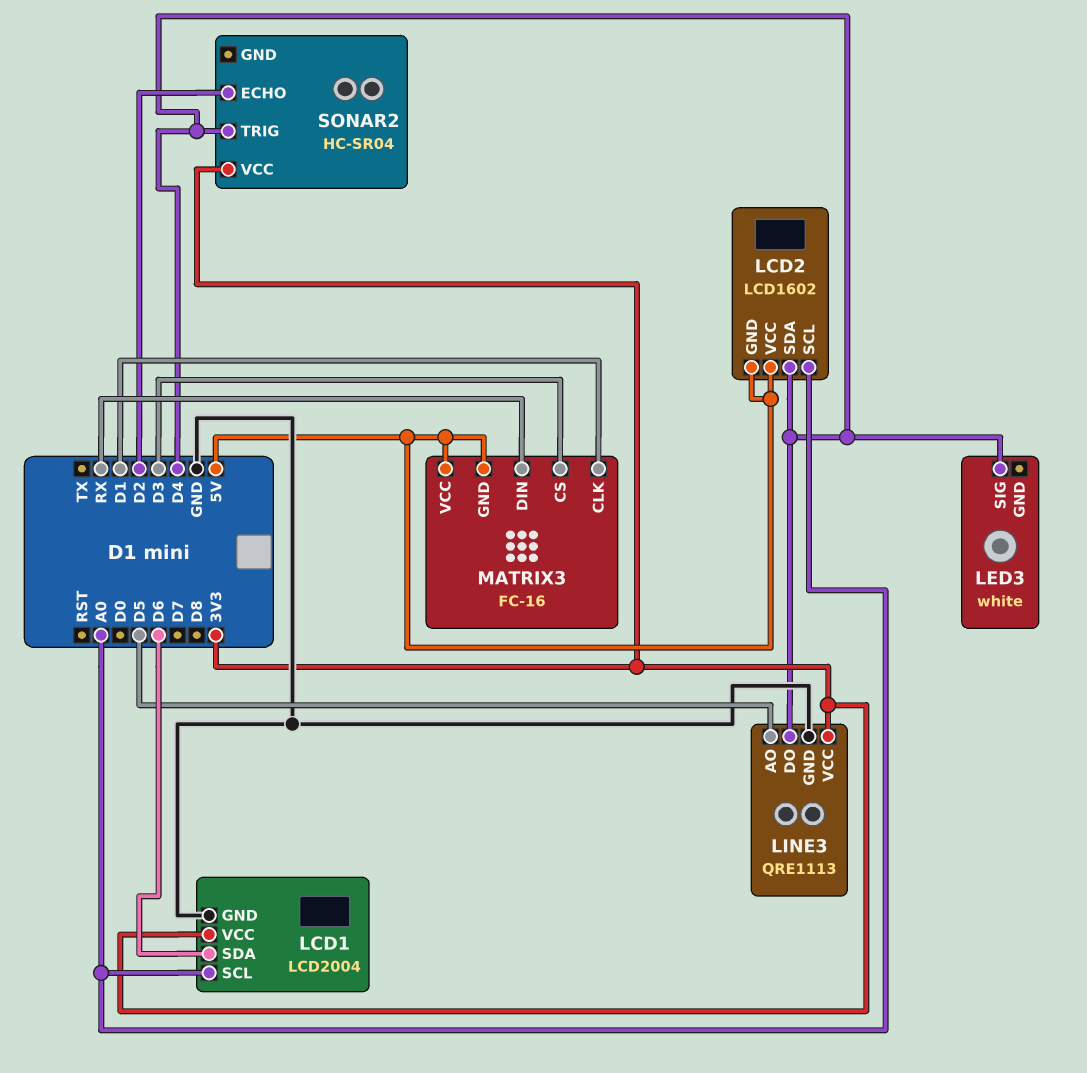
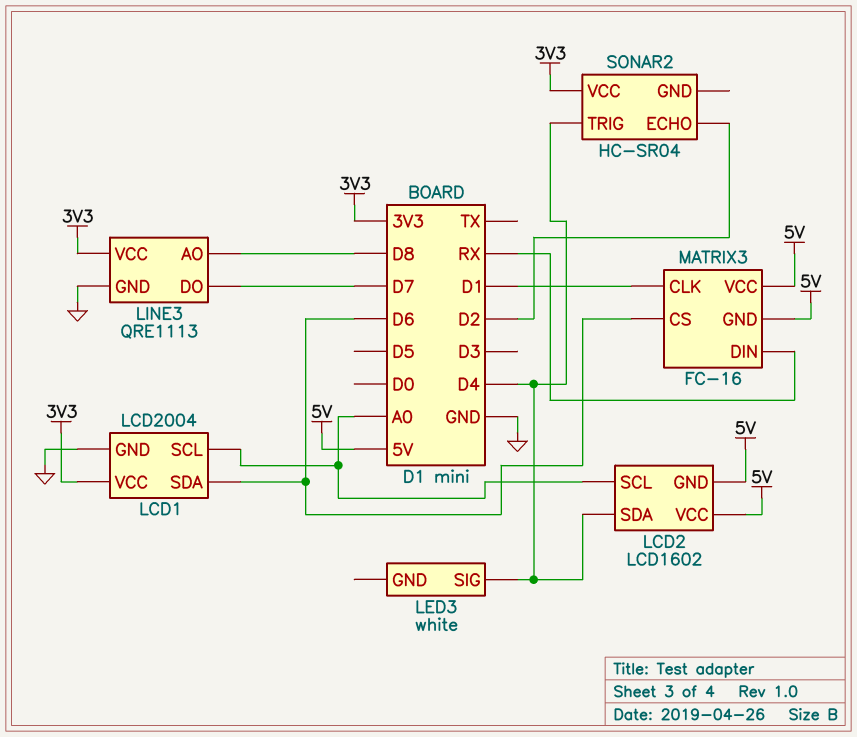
LINE3 pin AO: D5 -> D8
LINE3 pin DO: D4 -> D7
MATRIX3 pin CS: D3 -> D6

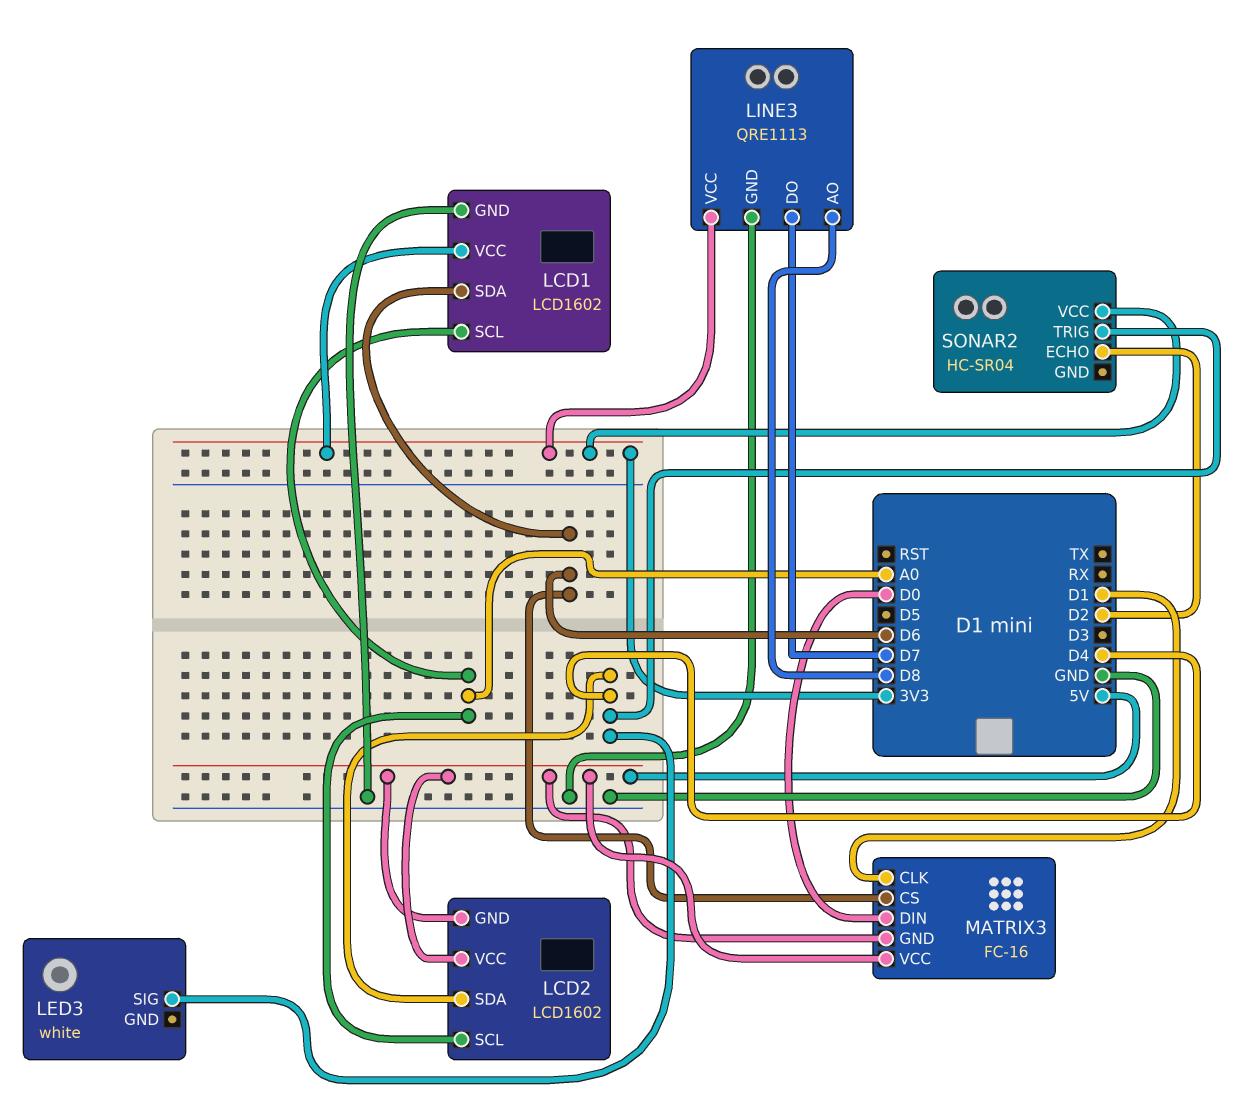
LCD1: LCD2004 -> LCD1602
MATRIX3 pin DIN: RX -> D0

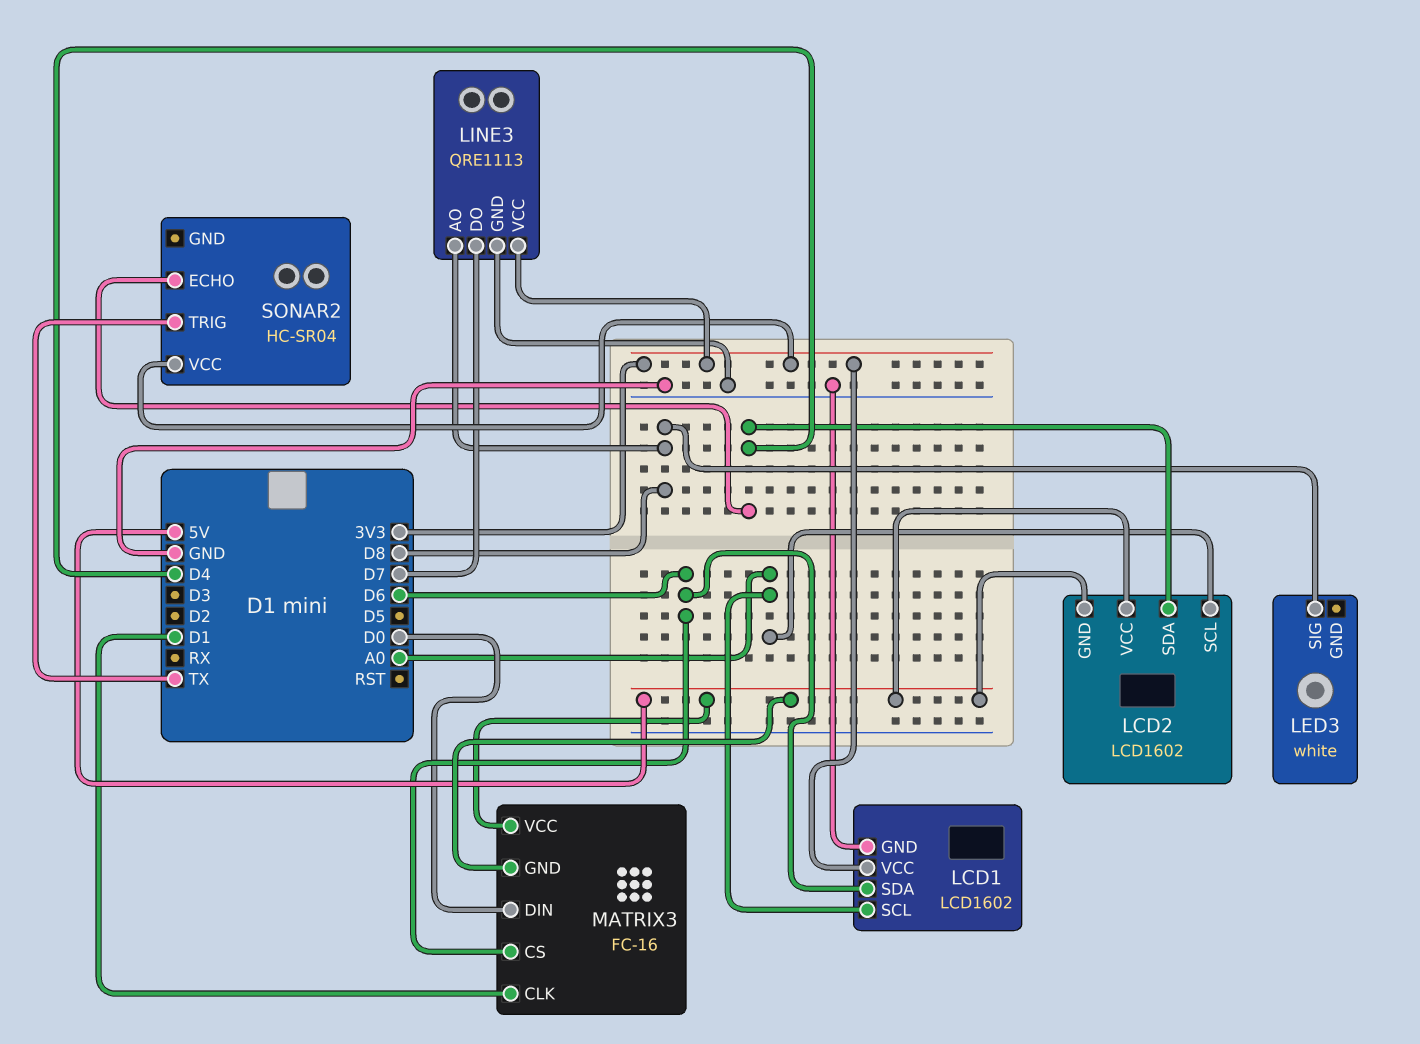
LED3 pin SIG: D4 -> D8
SONAR2 pin ECHO: D2 -> D4
SONAR2 pin TRIG: D4 -> TX

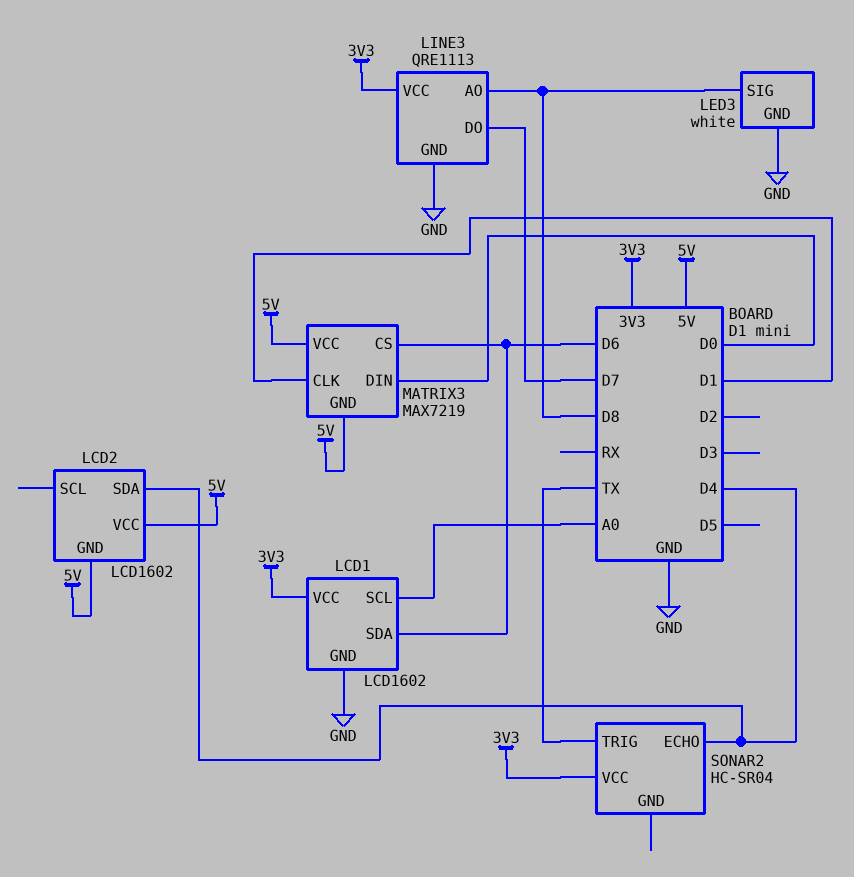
LCD2 pin SCL: A0 -> none
LED3 pin GND: none -> GND
MATRIX3: FC-16 -> MAX7219

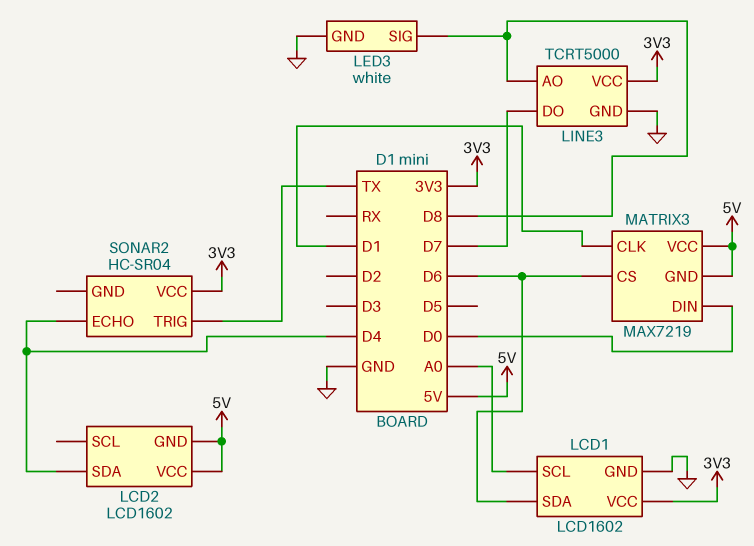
LINE3: QRE1113 -> TCRT5000

